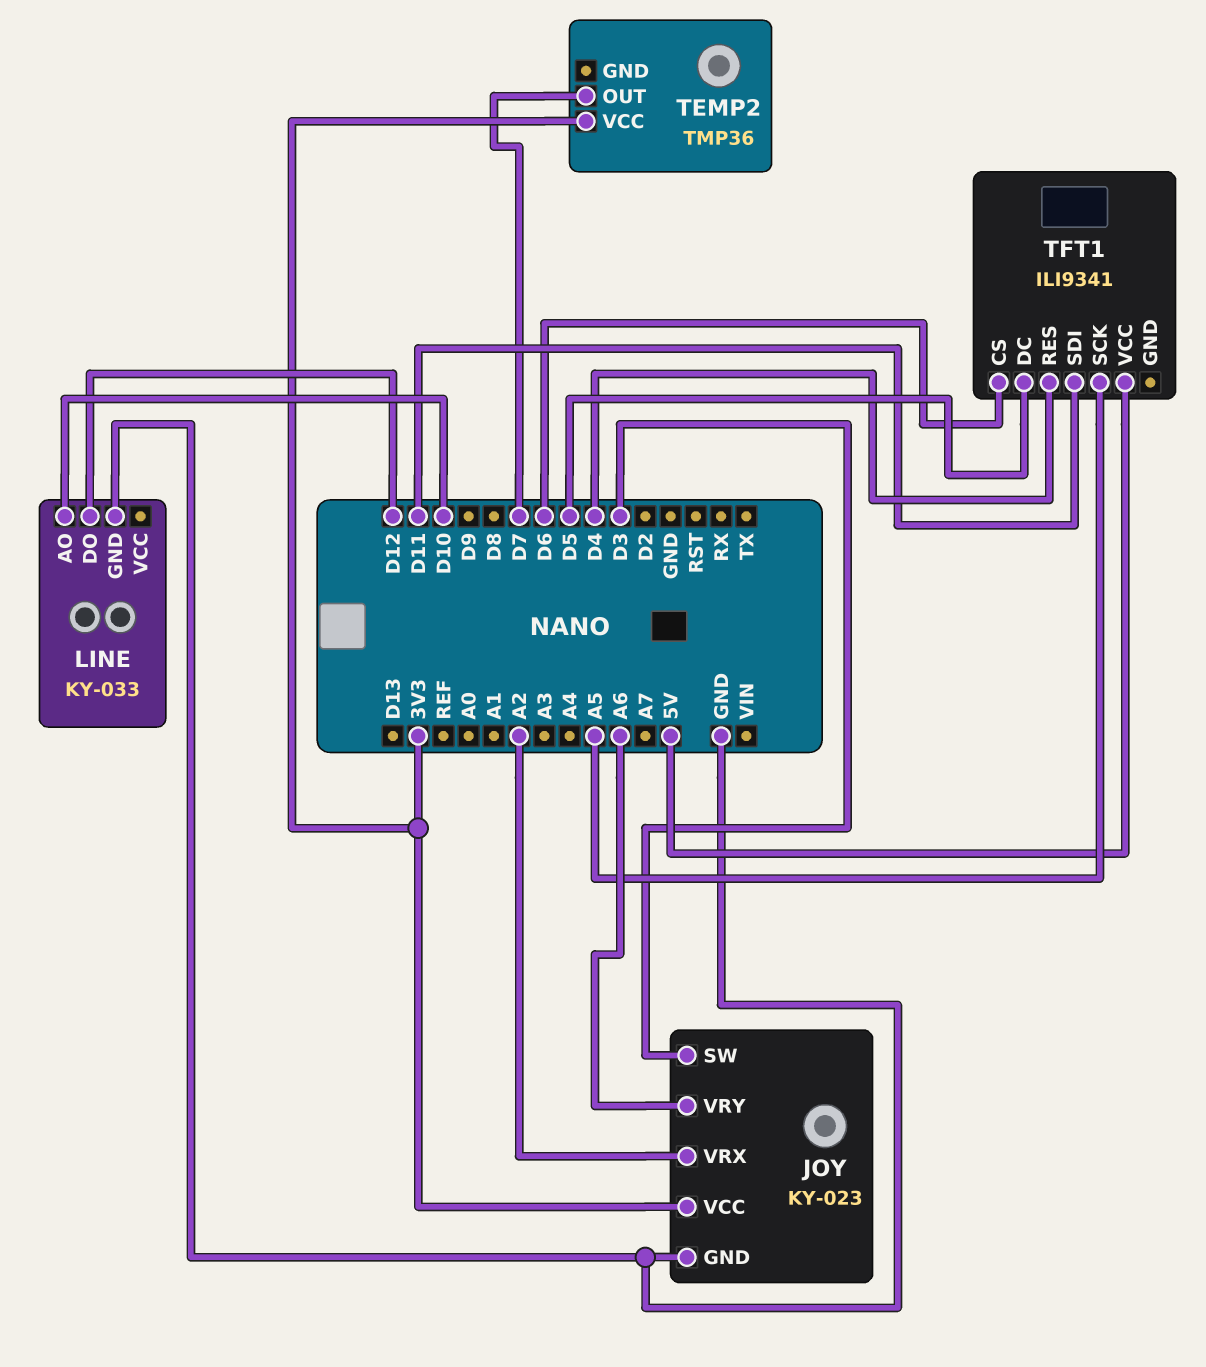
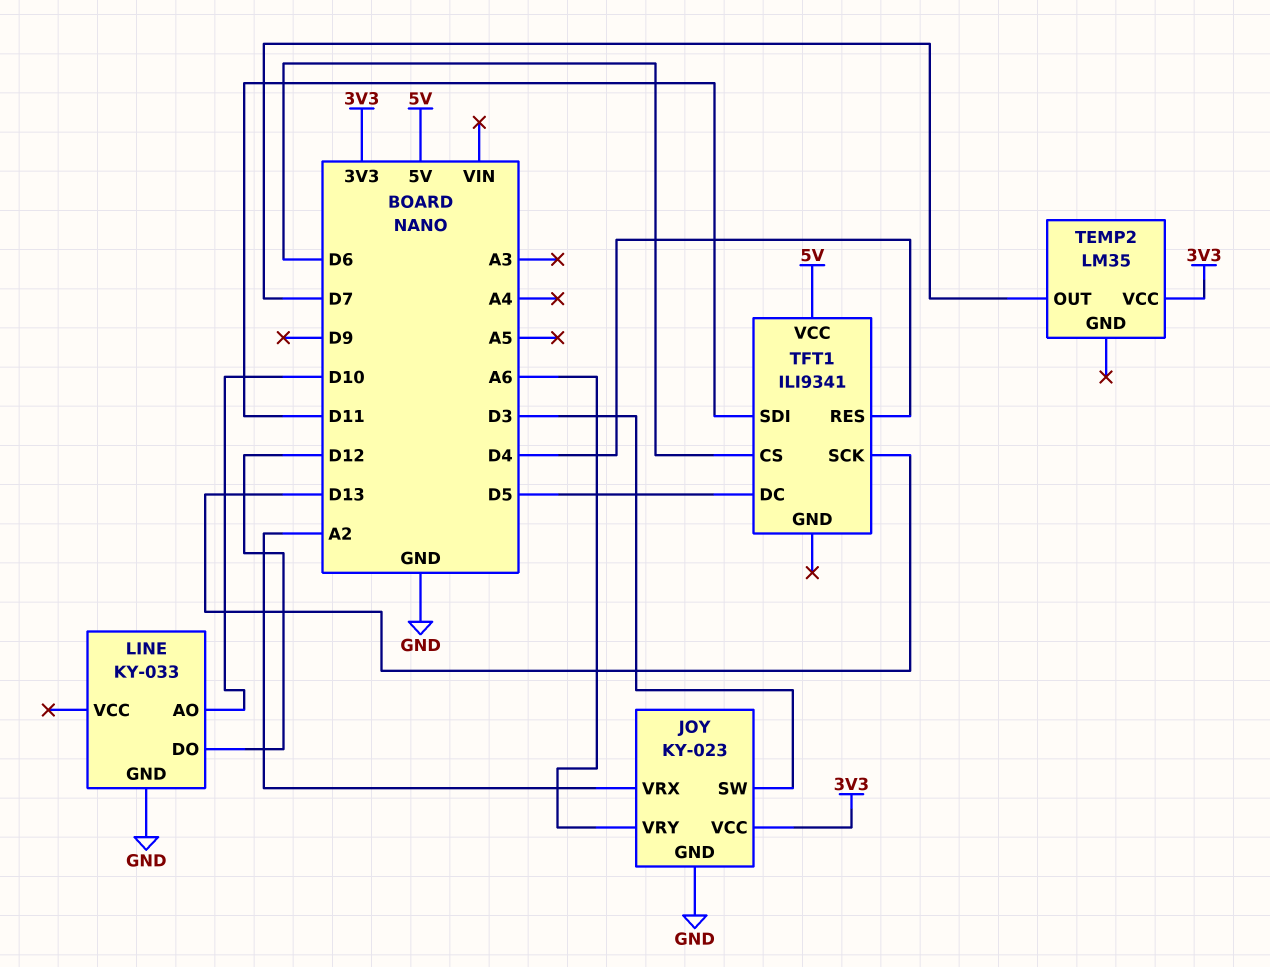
TEMP2: TMP36 -> LM35
TFT1 pin SCK: A5 -> D13

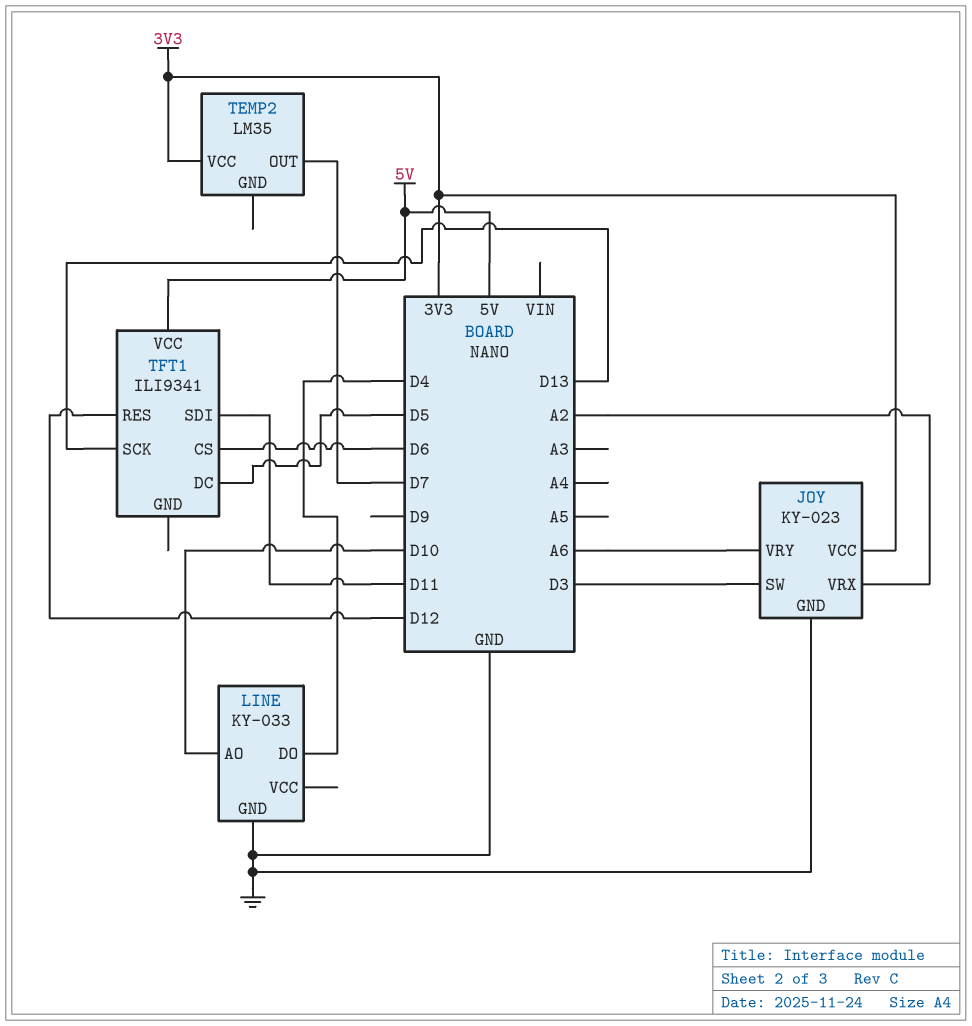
LINE pin DO: D12 -> D4
TFT1 pin RES: D4 -> D12

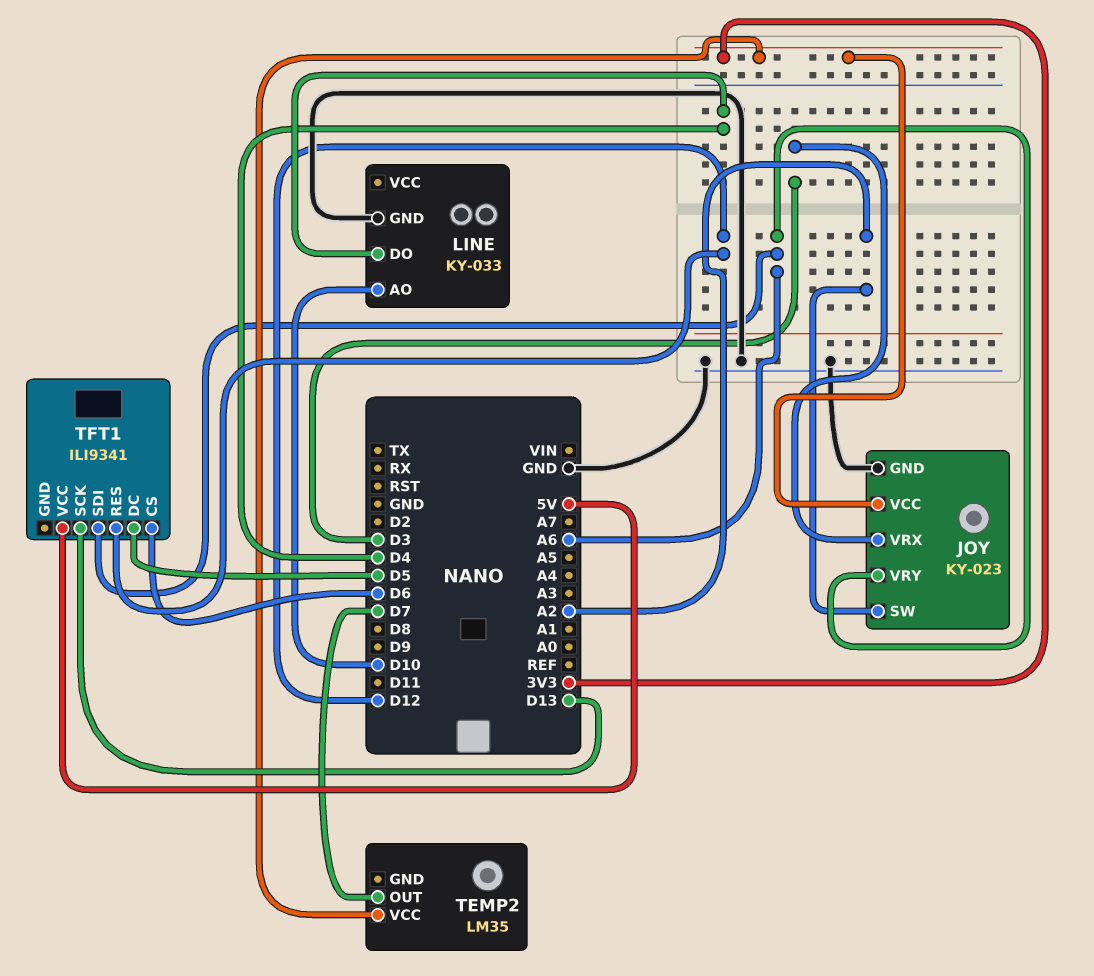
JOY pin SW: D3 -> A2
JOY pin VRX: A2 -> D3
TFT1 pin SDI: D11 -> A6

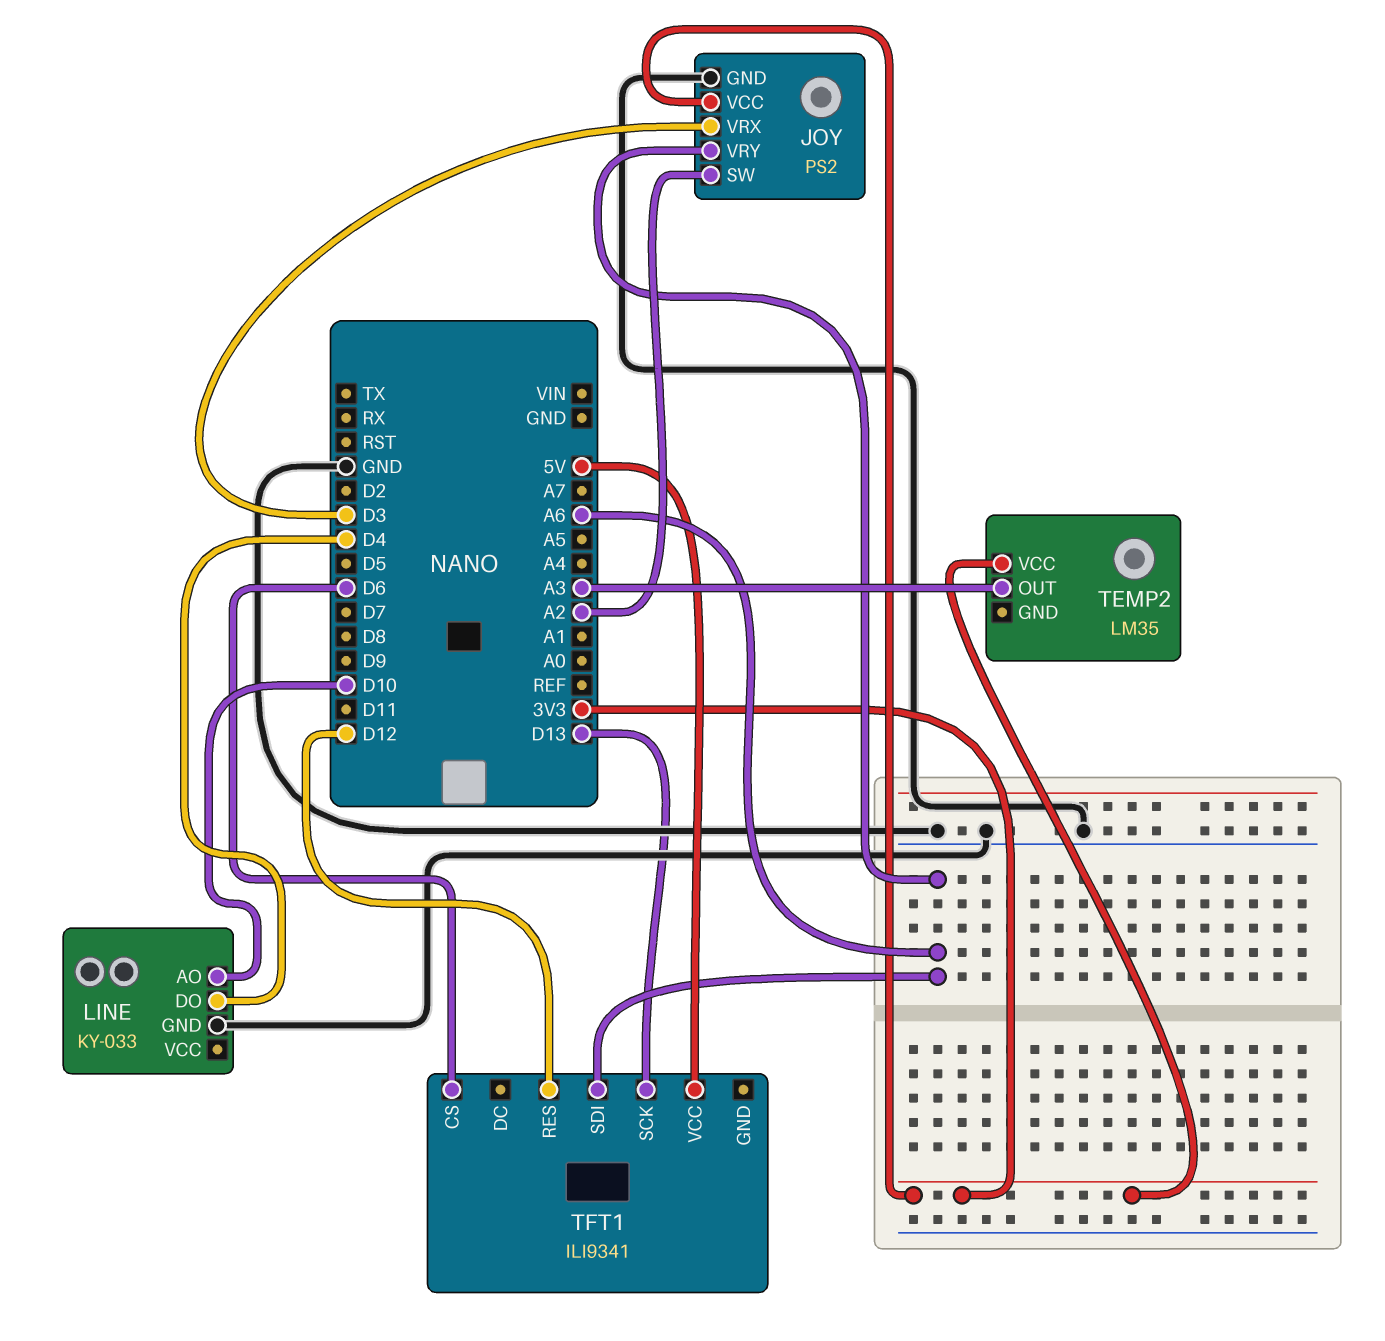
JOY: KY-023 -> PS2
TEMP2 pin OUT: D7 -> A3
TFT1 pin DC: D5 -> none

